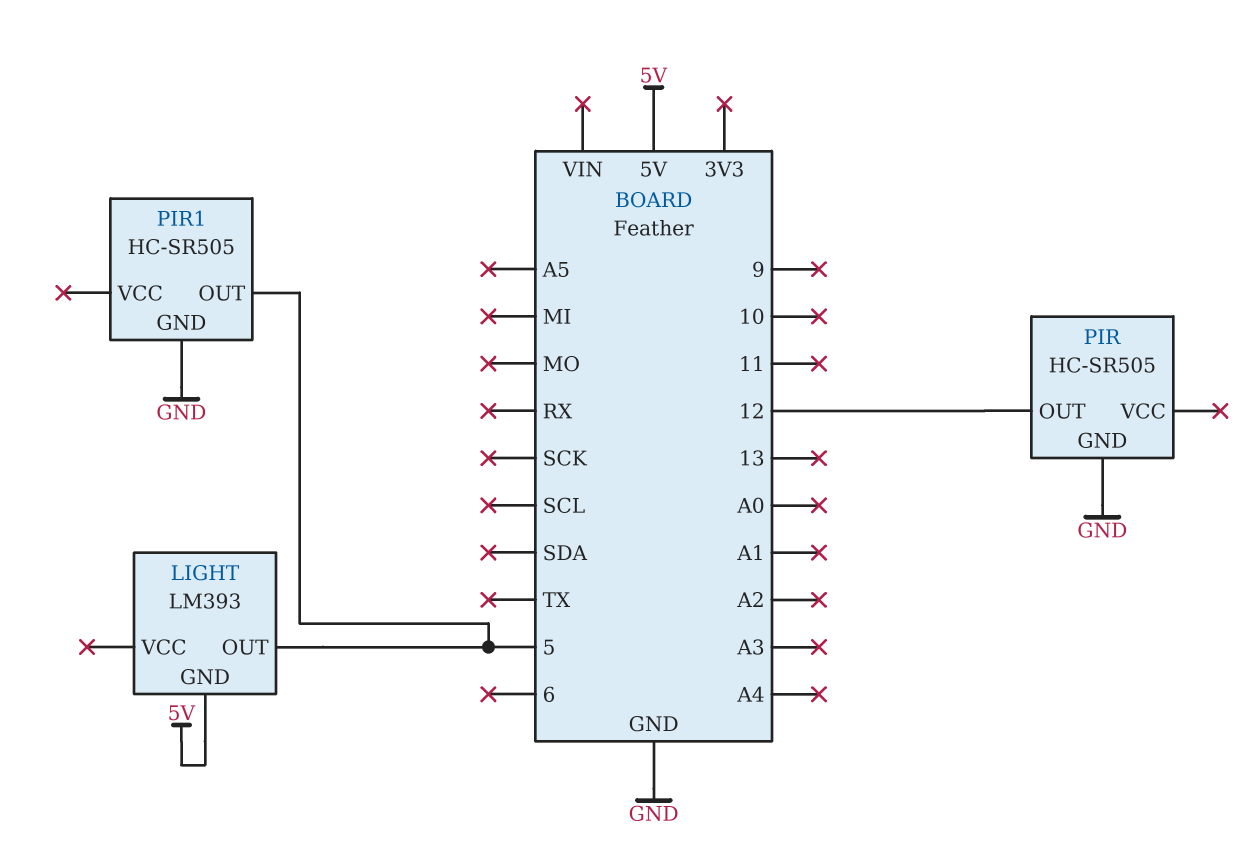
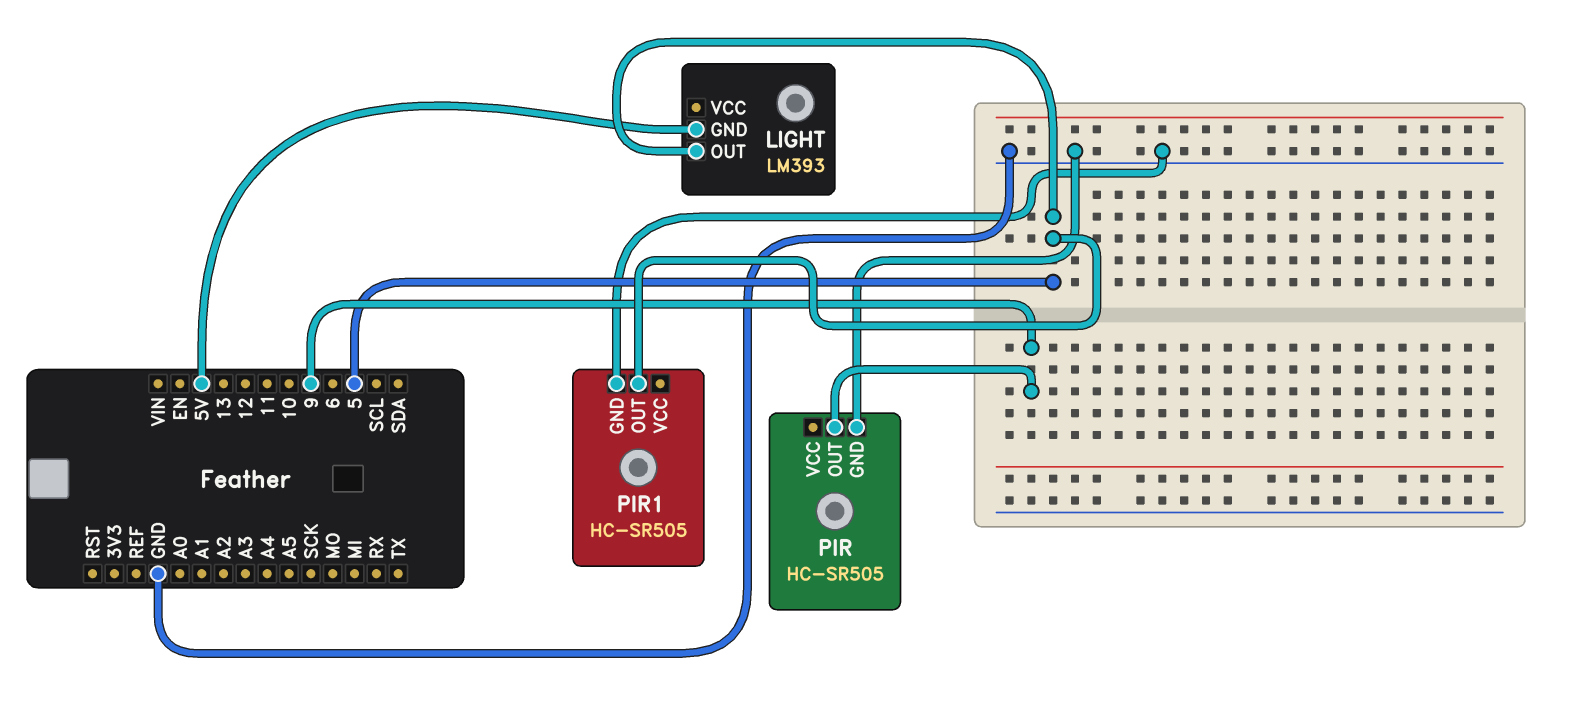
PIR pin OUT: 12 -> 9

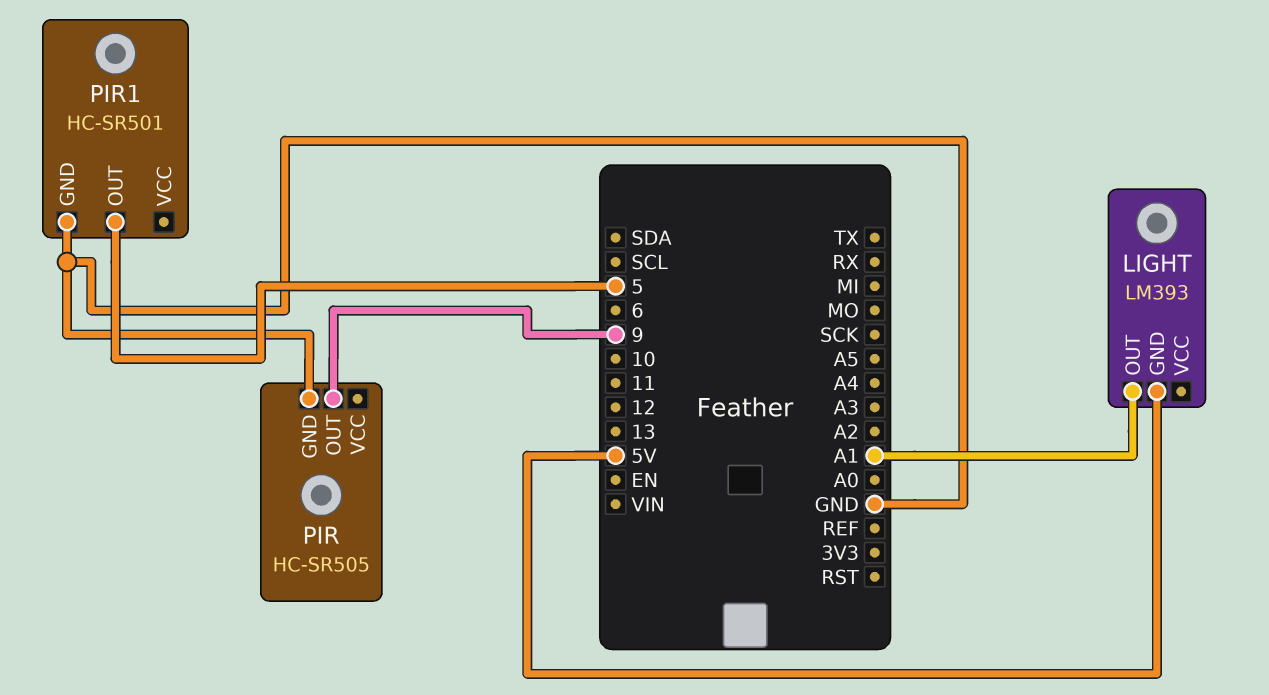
LIGHT pin OUT: 5 -> A1
PIR1: HC-SR505 -> HC-SR501

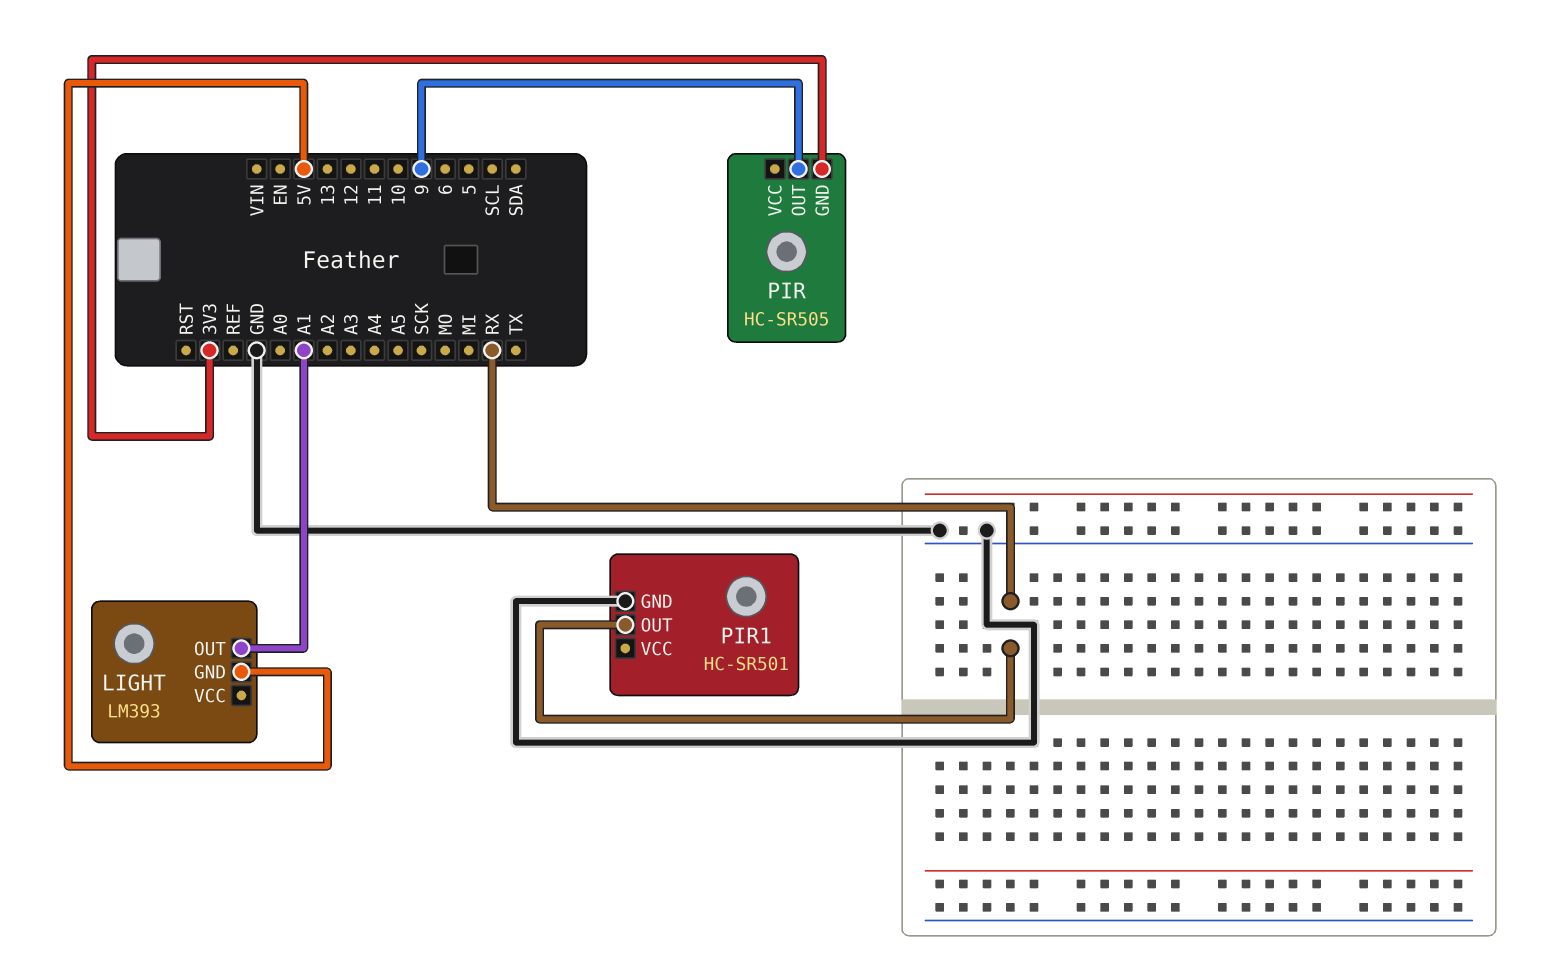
PIR pin GND: GND -> 3V3
PIR1 pin OUT: 5 -> RX

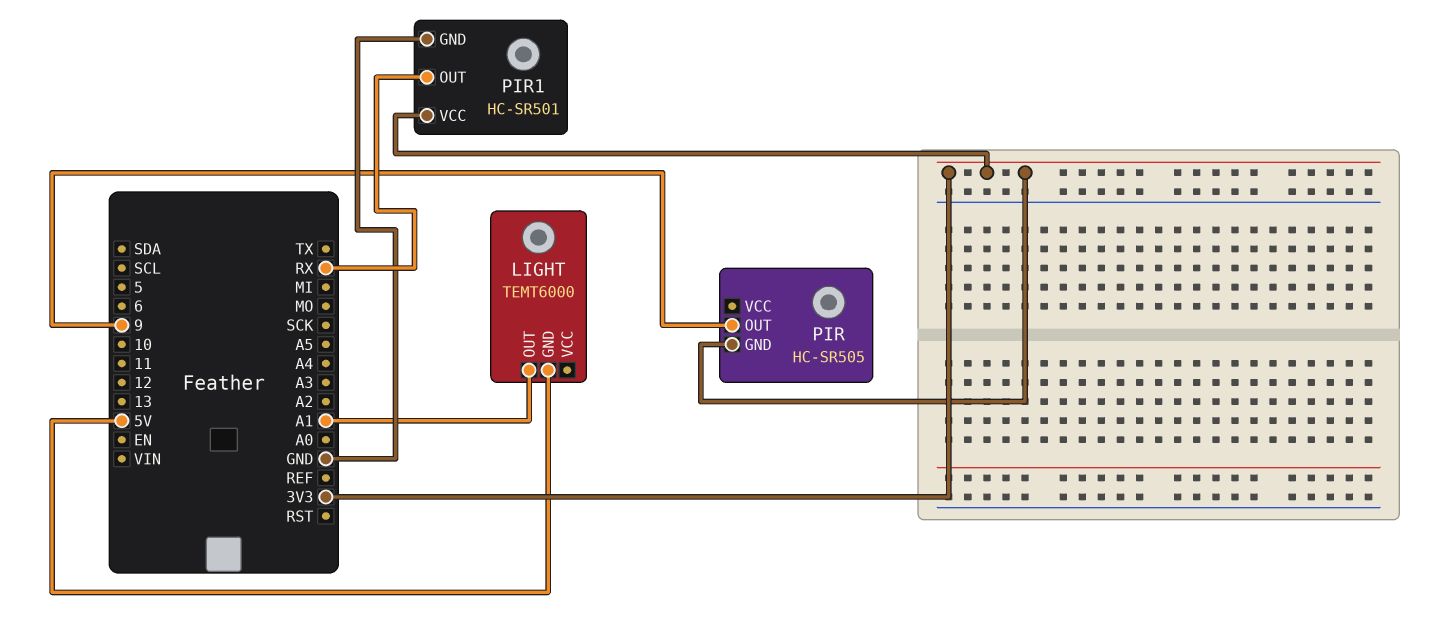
LIGHT: LM393 -> TEMT6000
PIR1 pin VCC: none -> 3V3

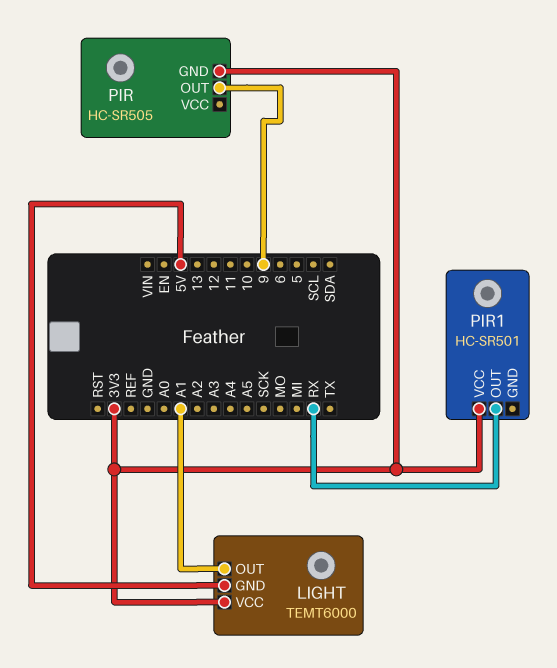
LIGHT pin VCC: none -> 3V3
PIR1 pin GND: GND -> none

